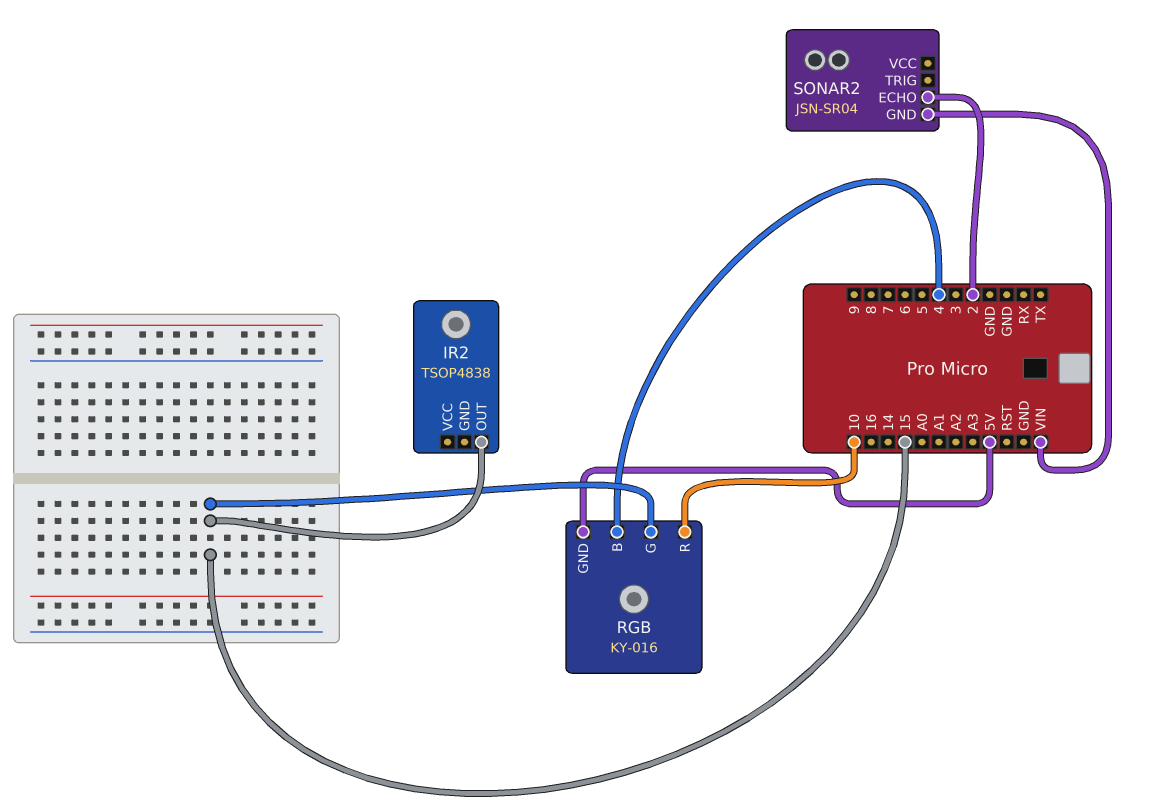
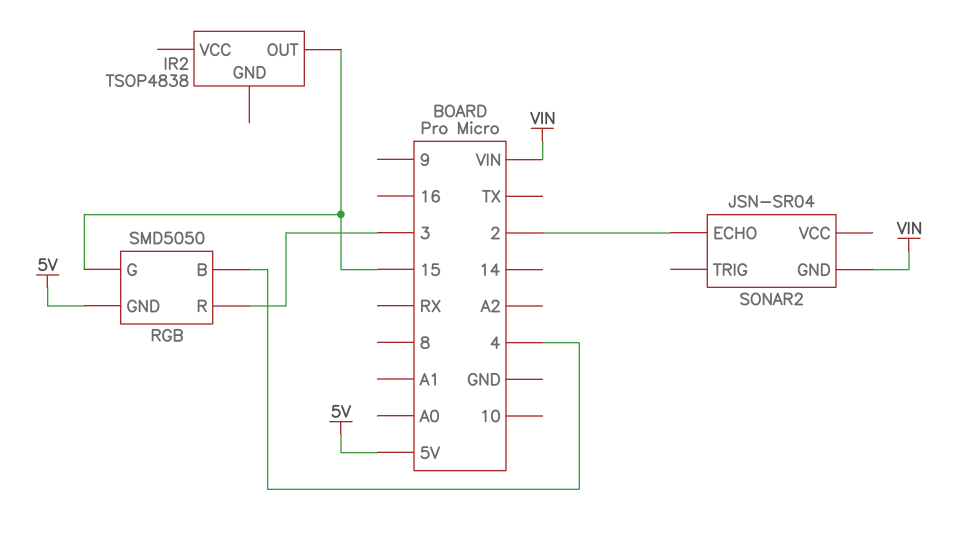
RGB: KY-016 -> SMD5050
RGB pin R: 10 -> 3

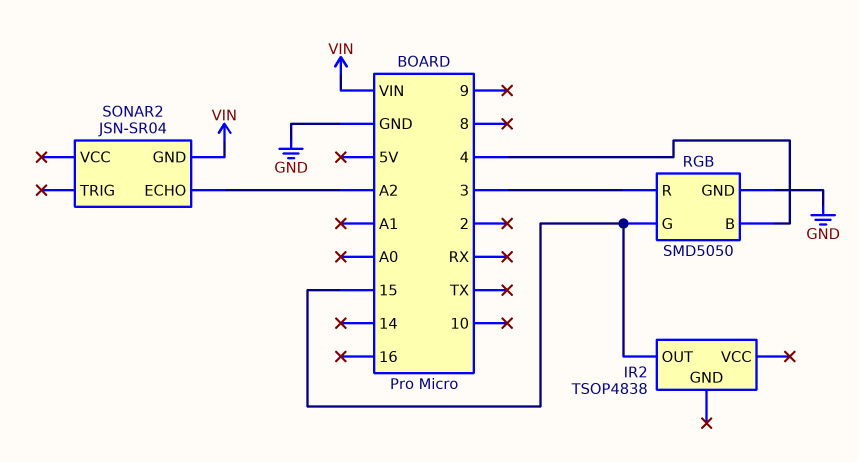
RGB pin GND: 5V -> GND
SONAR2 pin ECHO: 2 -> A2

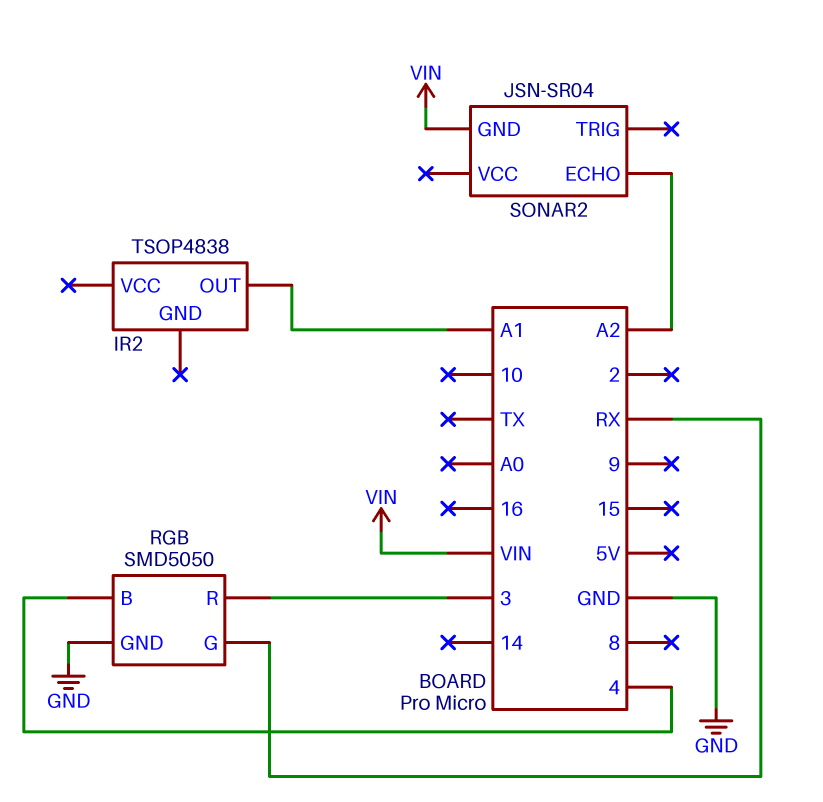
IR2 pin OUT: 15 -> A1
RGB pin G: 15 -> RX

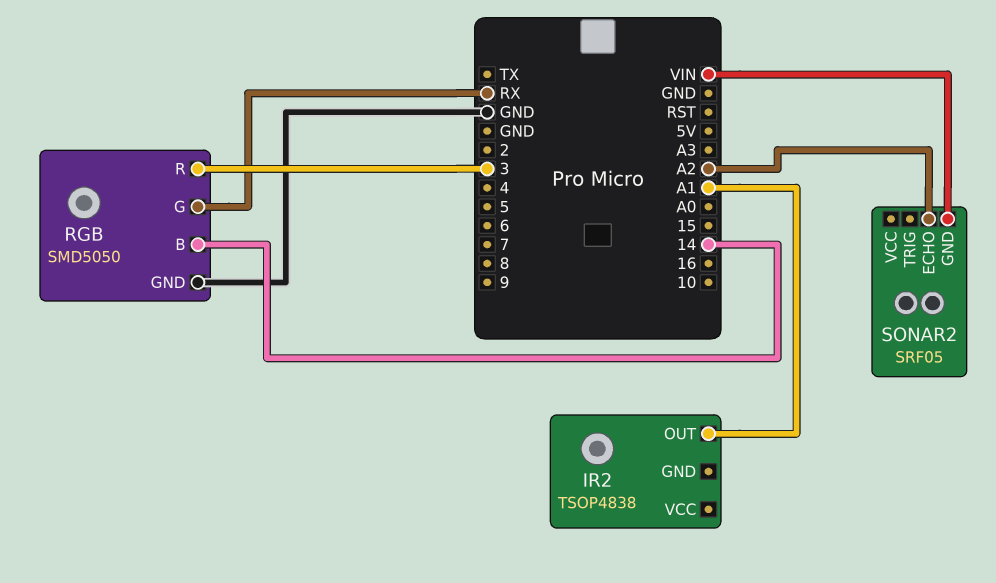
RGB pin B: 4 -> 14
SONAR2: JSN-SR04 -> SRF05

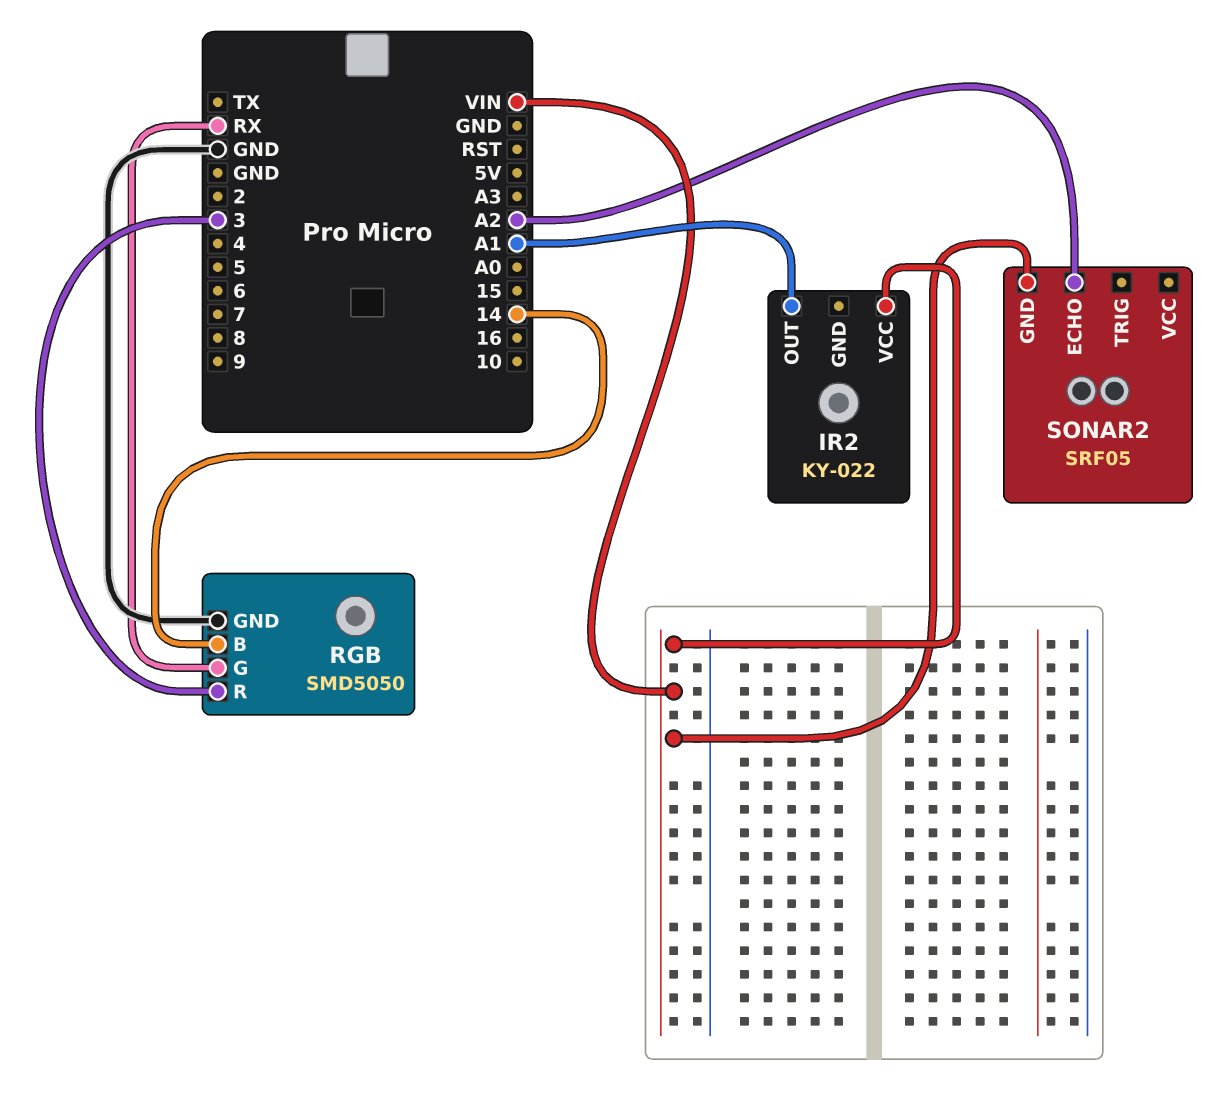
IR2: TSOP4838 -> KY-022
IR2 pin VCC: none -> VIN

